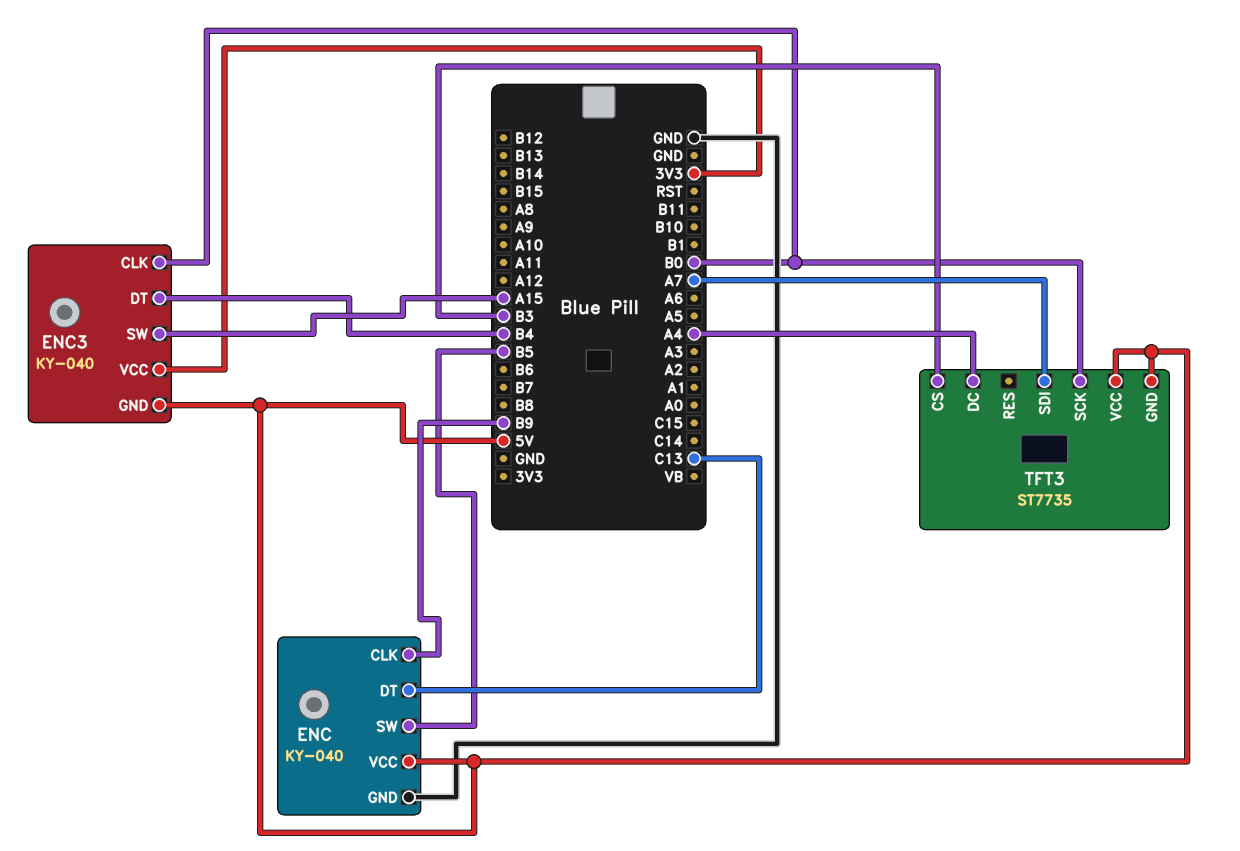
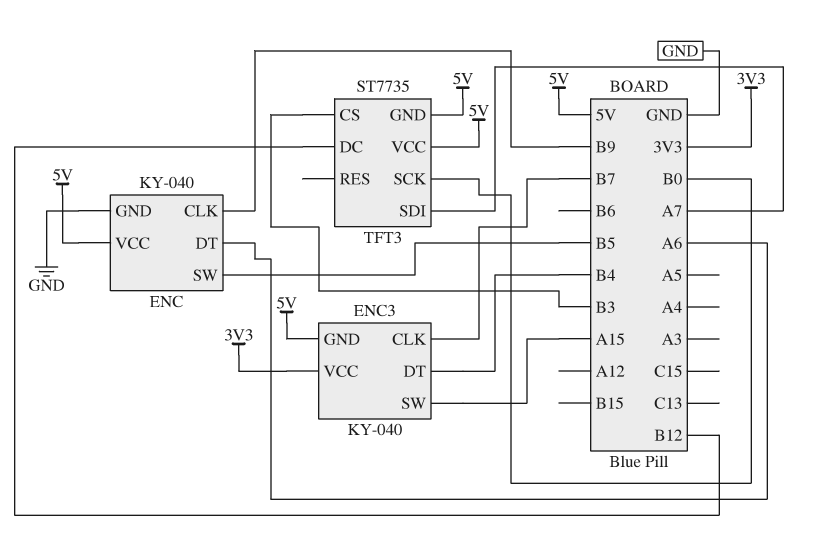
ENC pin DT: C13 -> A6
ENC3 pin CLK: B0 -> B7
TFT3 pin DC: A4 -> B12

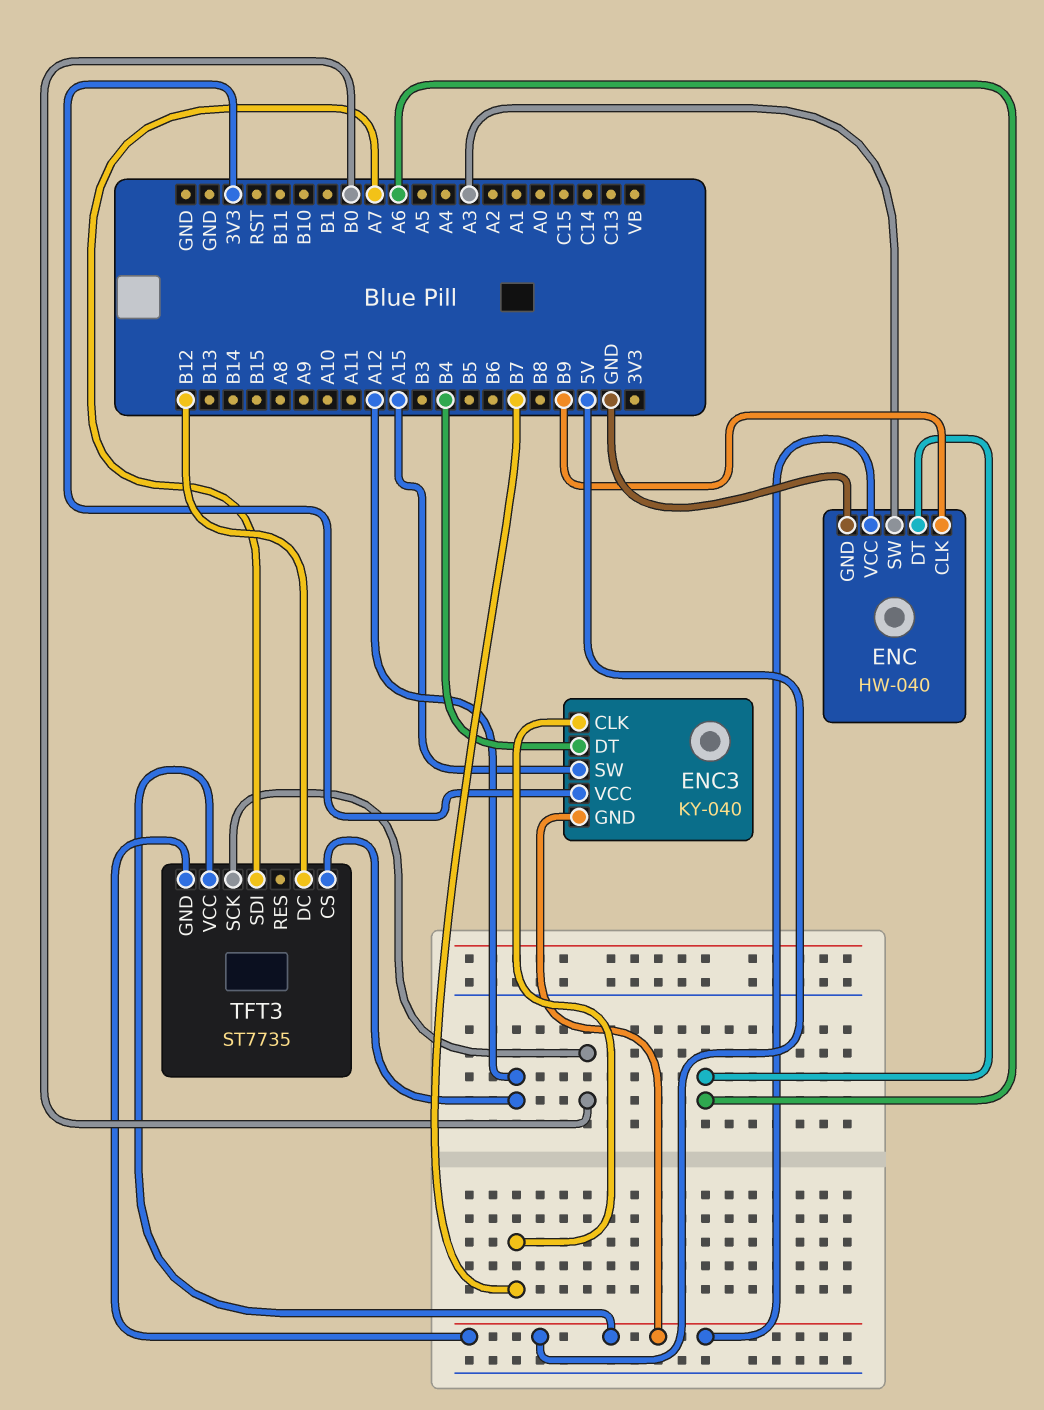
ENC: KY-040 -> HW-040
ENC pin SW: B5 -> A3
TFT3 pin CS: B3 -> A12

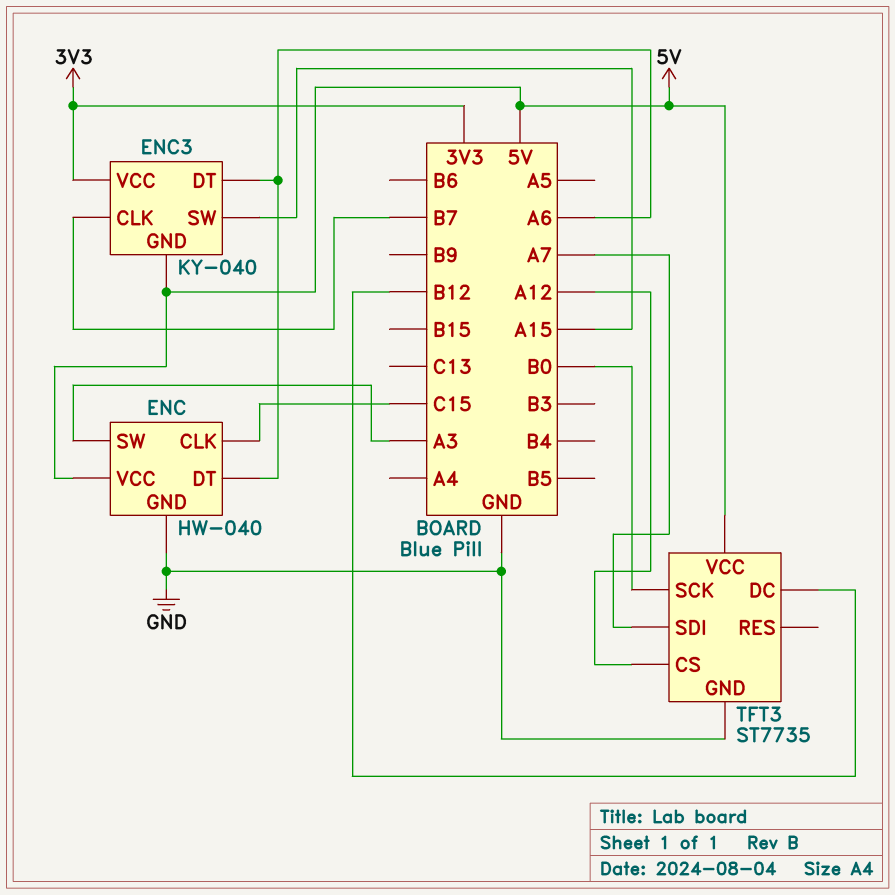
ENC pin CLK: B9 -> C15
ENC3 pin DT: B4 -> A6
TFT3 pin GND: 5V -> GND

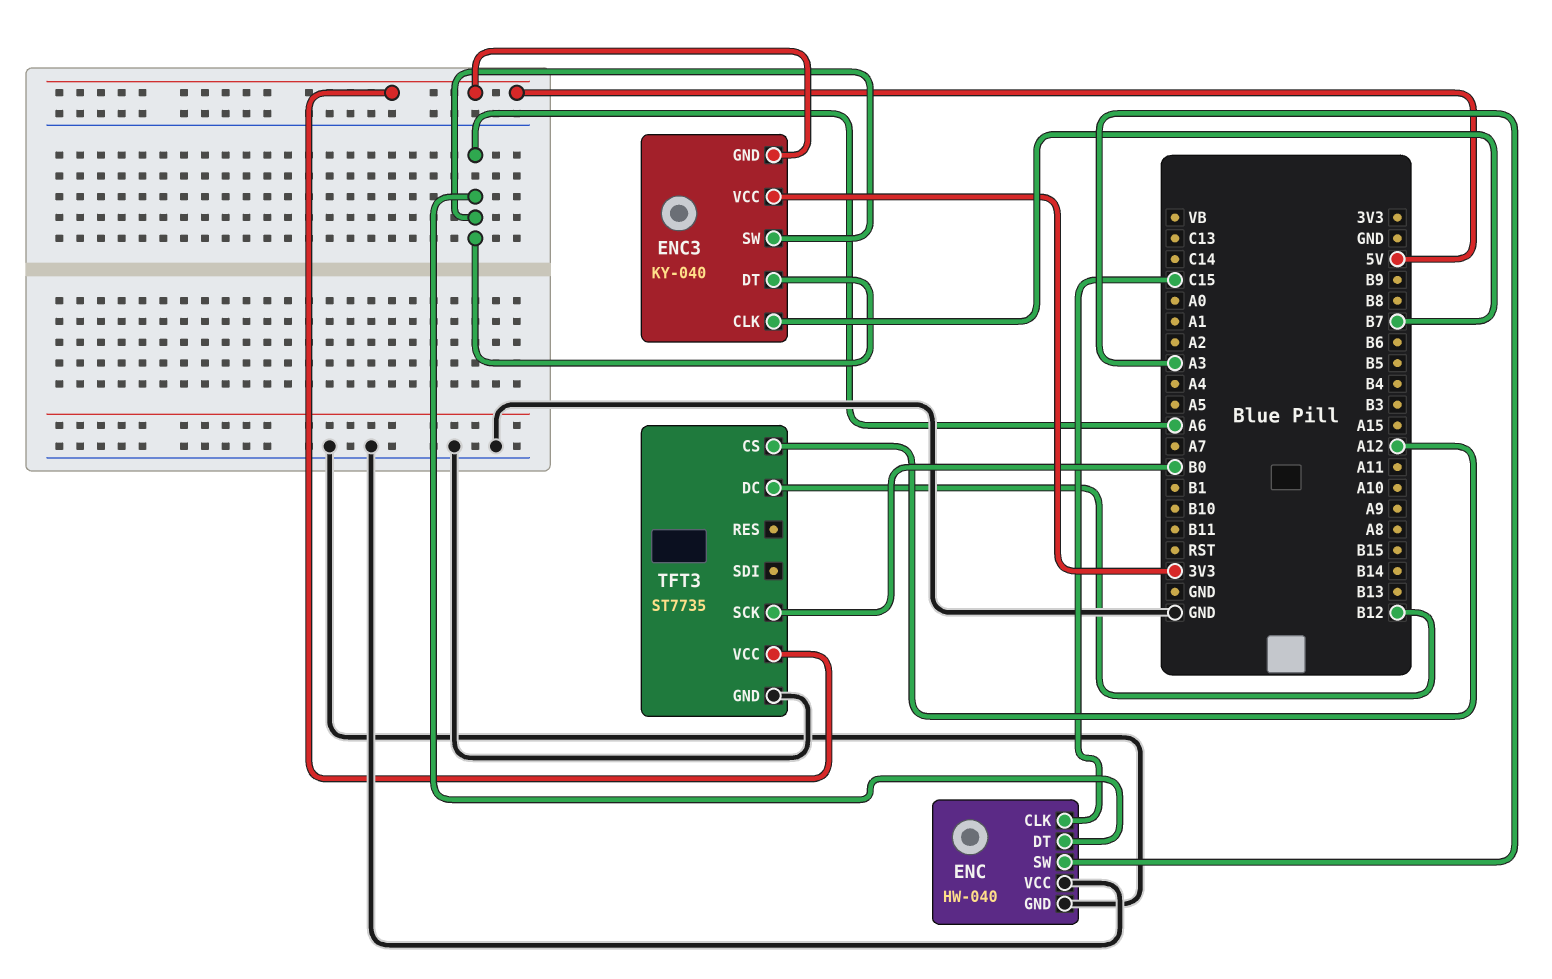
ENC pin VCC: 5V -> GND
ENC3 pin SW: A15 -> A6
TFT3 pin SDI: A7 -> none

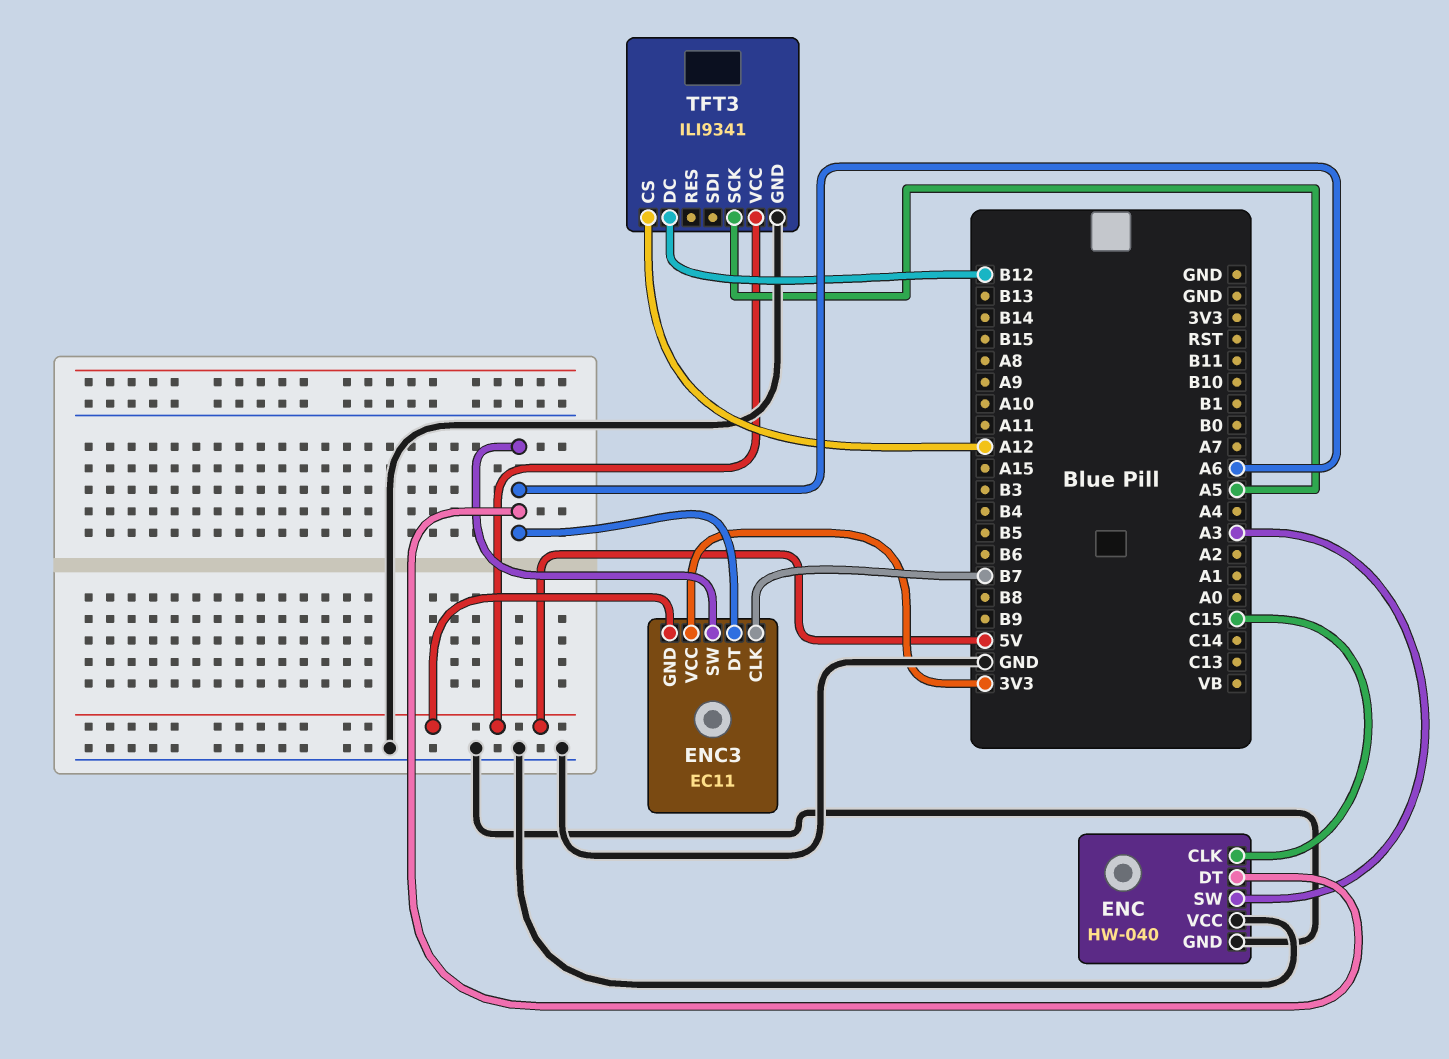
ENC3: KY-040 -> EC11
TFT3: ST7735 -> ILI9341
TFT3 pin SCK: B0 -> A5

